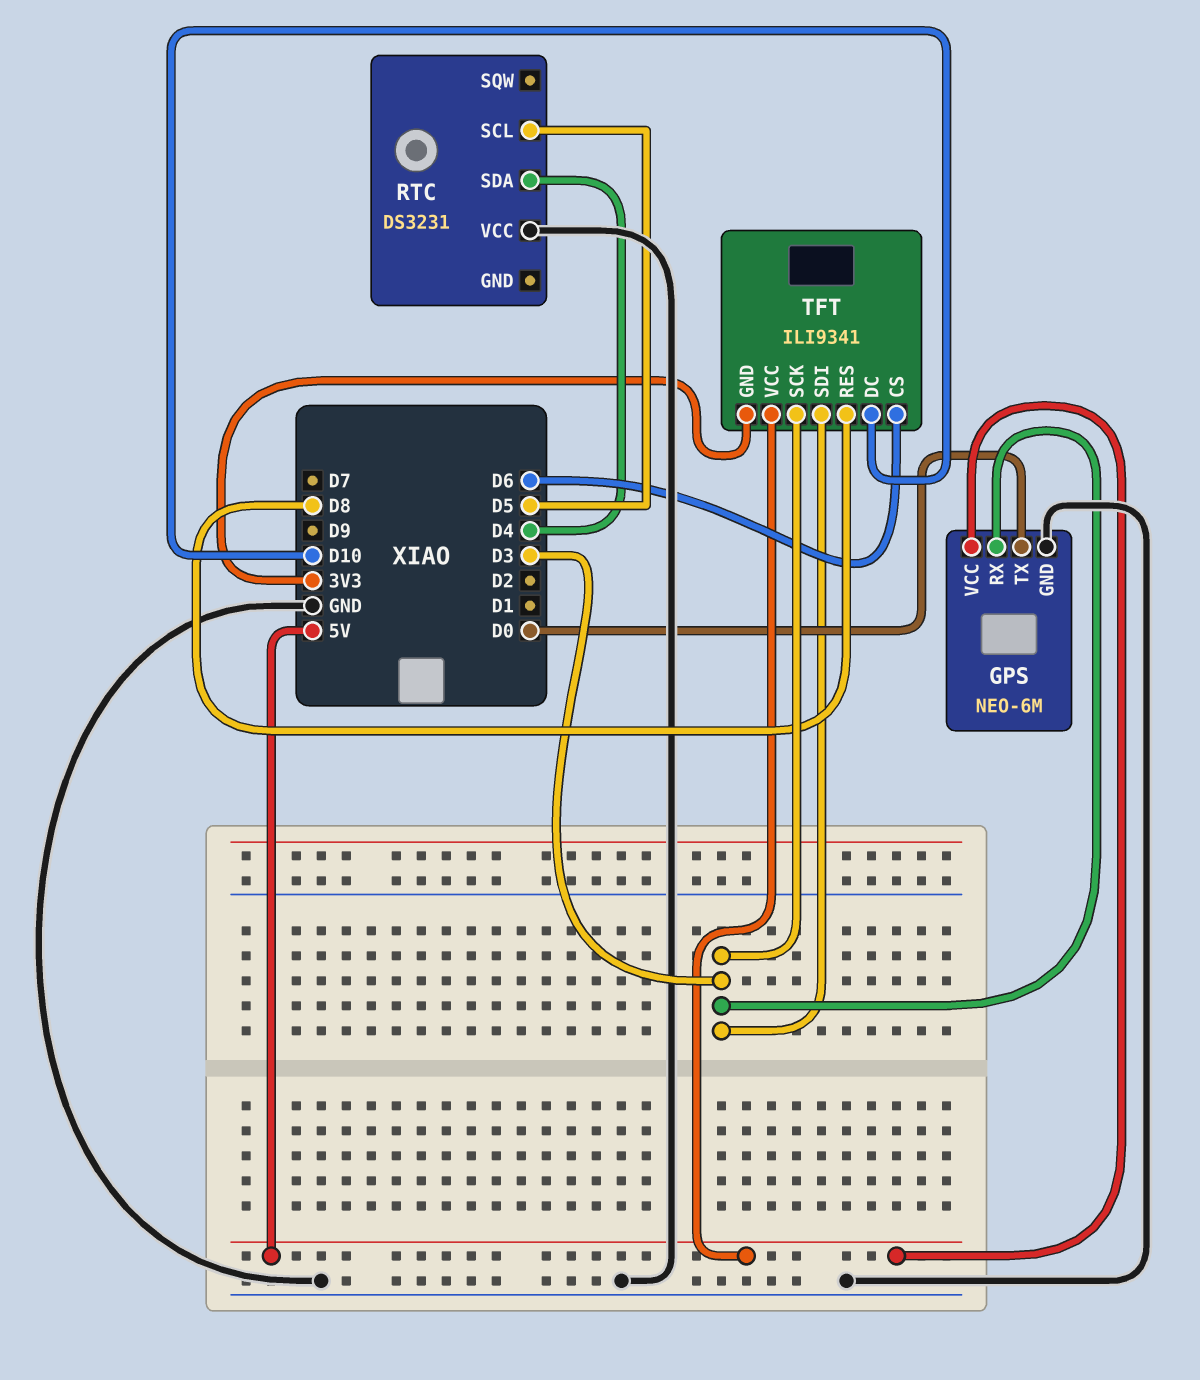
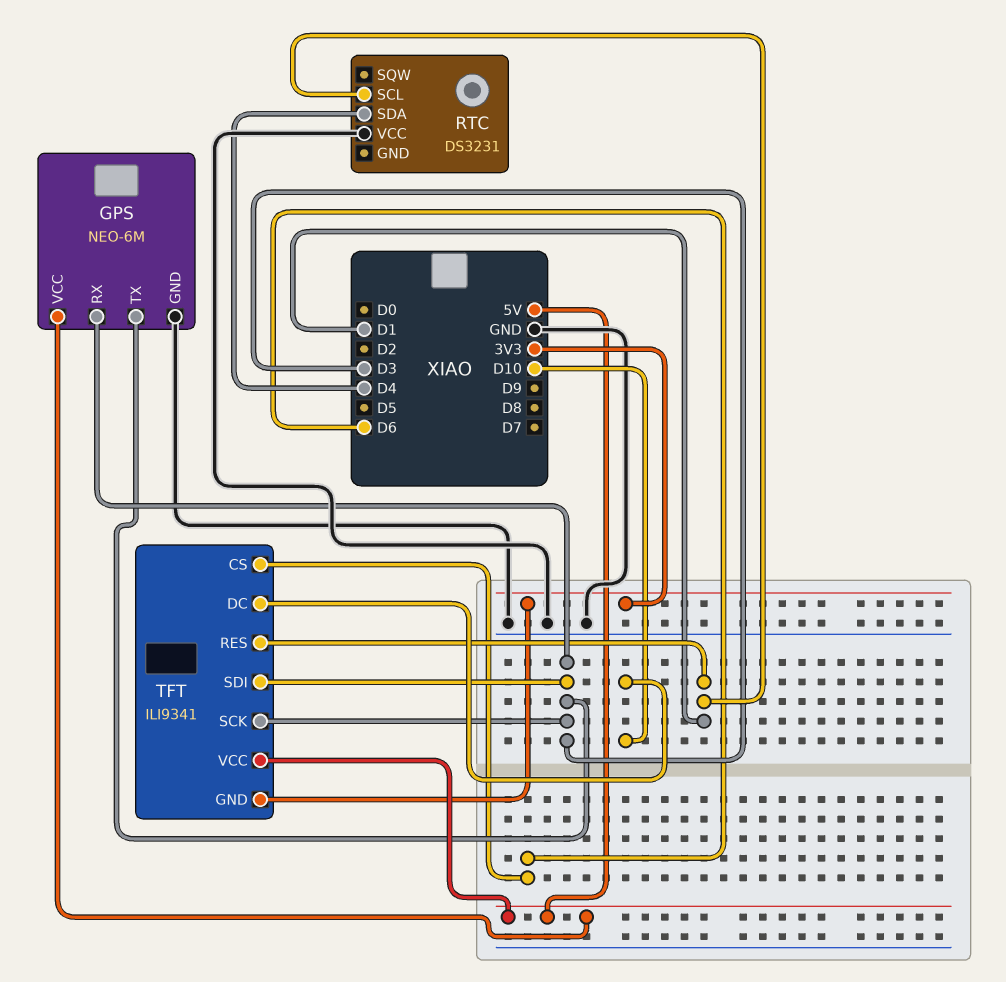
GPS pin TX: D0 -> D3
RTC pin SCL: D5 -> D1
TFT pin RES: D8 -> D1

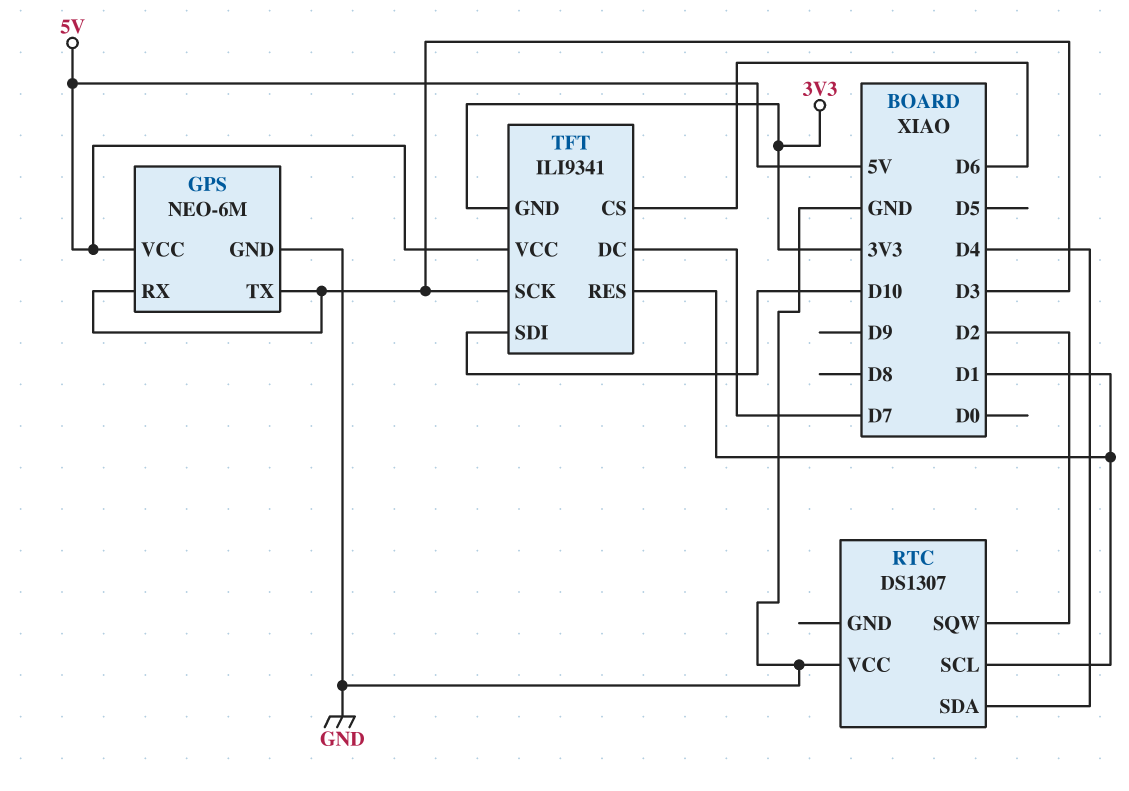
RTC: DS3231 -> DS1307
RTC pin SQW: none -> D2
TFT pin DC: D10 -> D7
TFT pin SDI: D3 -> D10

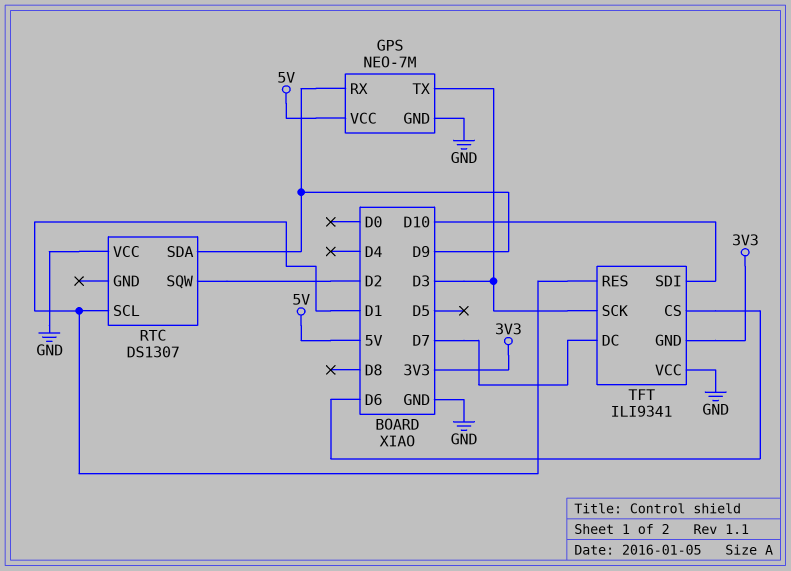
GPS: NEO-6M -> NEO-7M
GPS pin RX: D3 -> D9
RTC pin SDA: D4 -> D9
TFT pin VCC: 5V -> GND

